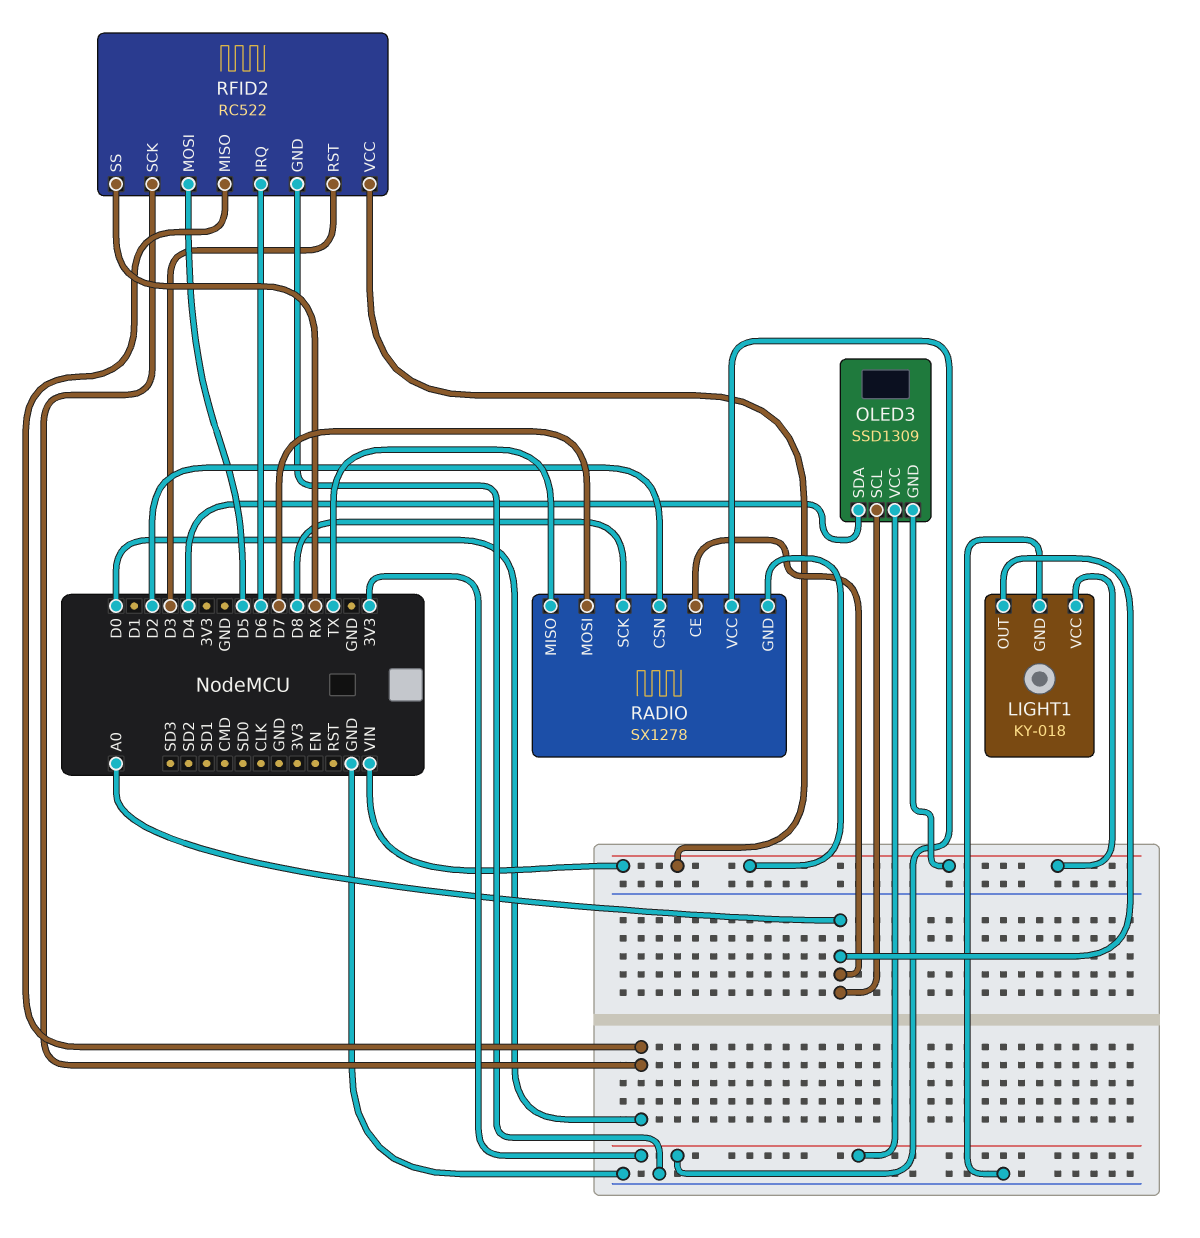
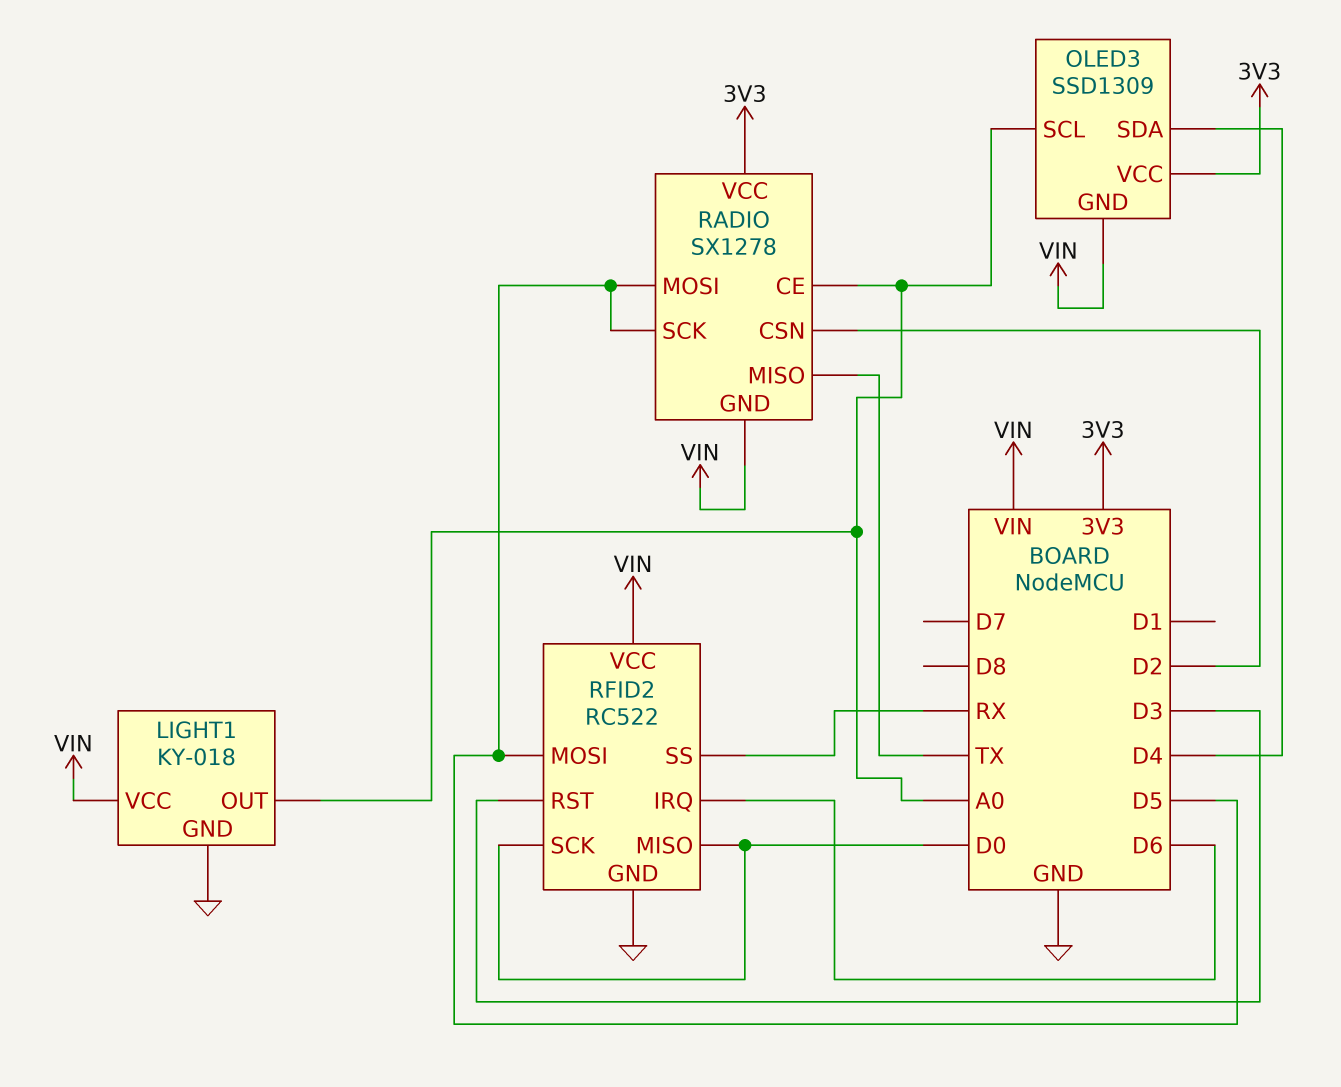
RADIO pin MOSI: D7 -> D5
RADIO pin SCK: D8 -> D5

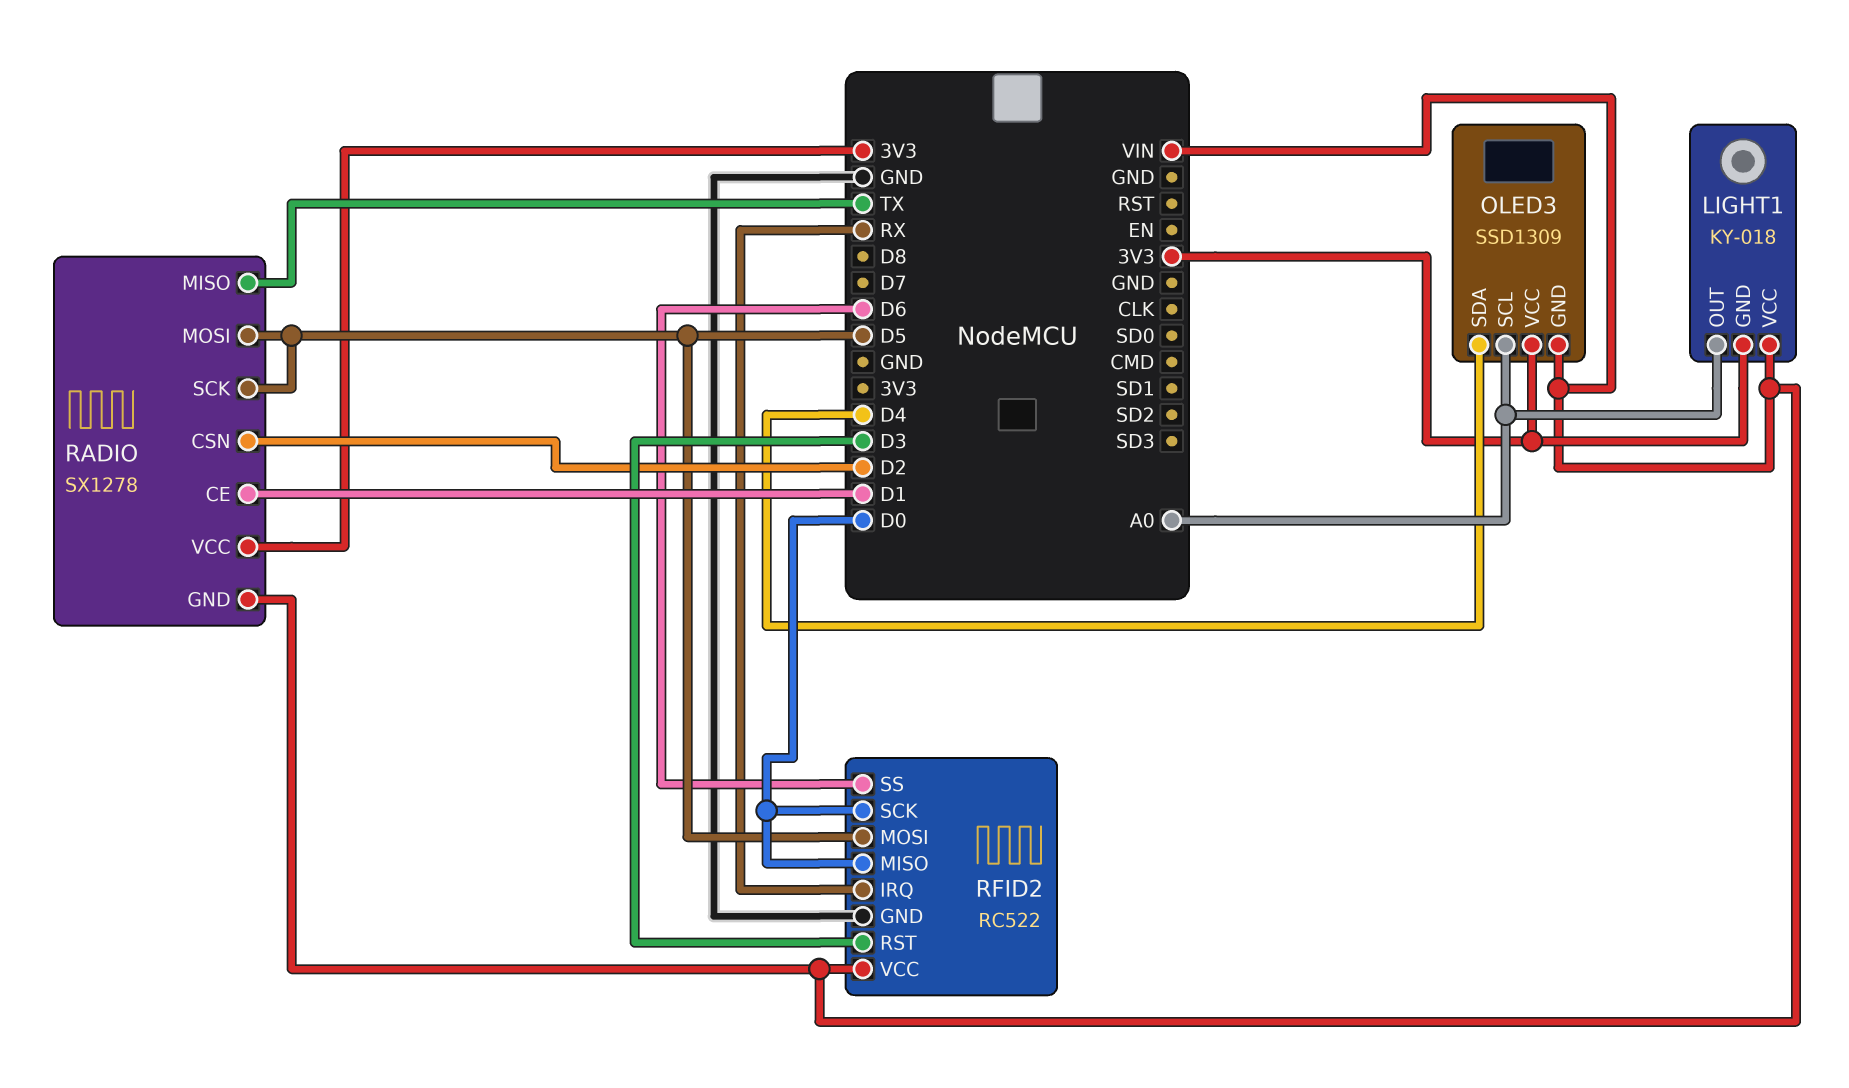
LIGHT1 pin GND: GND -> 3V3
RADIO pin CE: A0 -> D1
RFID2 pin IRQ: D6 -> RX
RFID2 pin SS: RX -> D6

